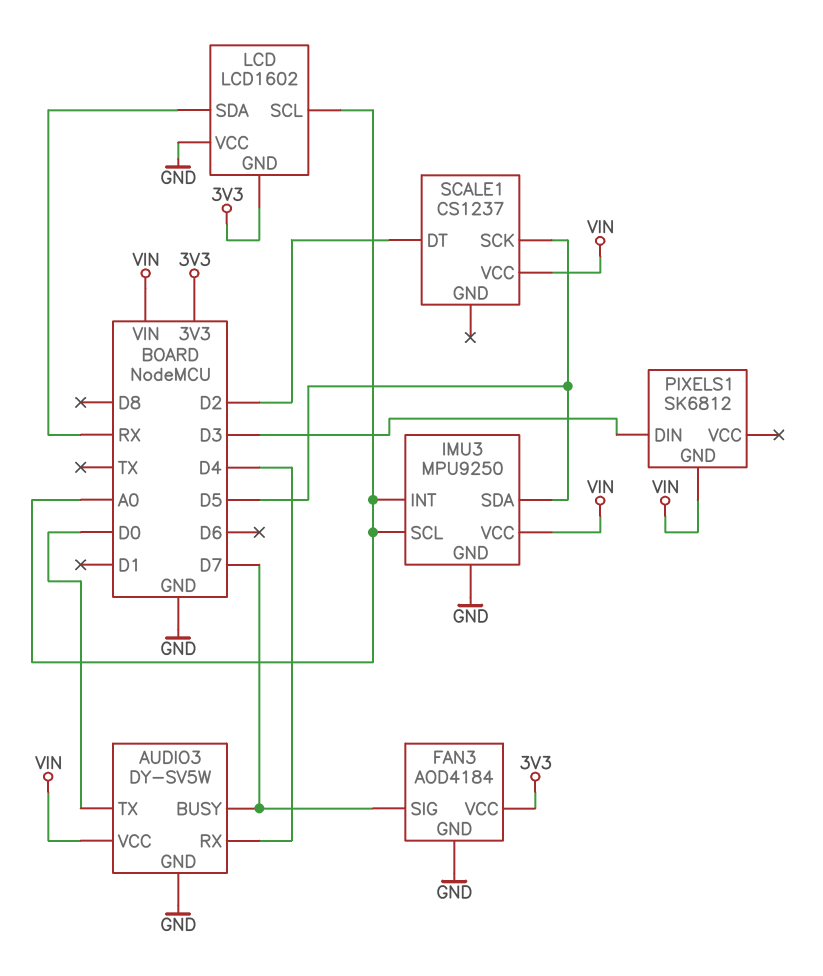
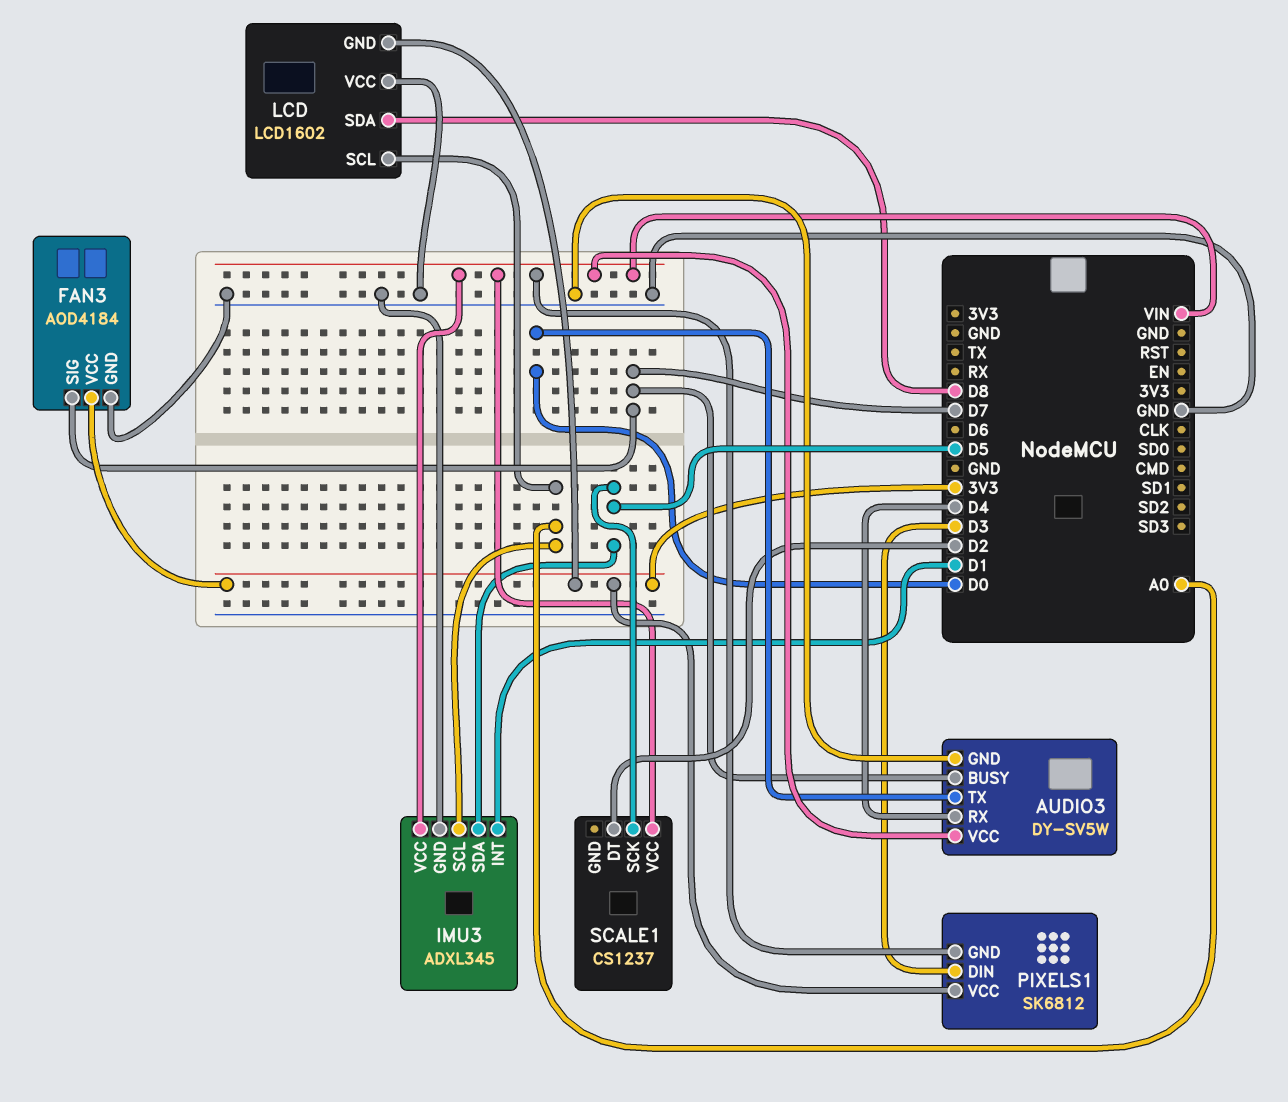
IMU3: MPU9250 -> ADXL345
IMU3 pin INT: A0 -> D1
LCD pin SDA: RX -> D8
PIXELS1 pin VCC: none -> 3V3

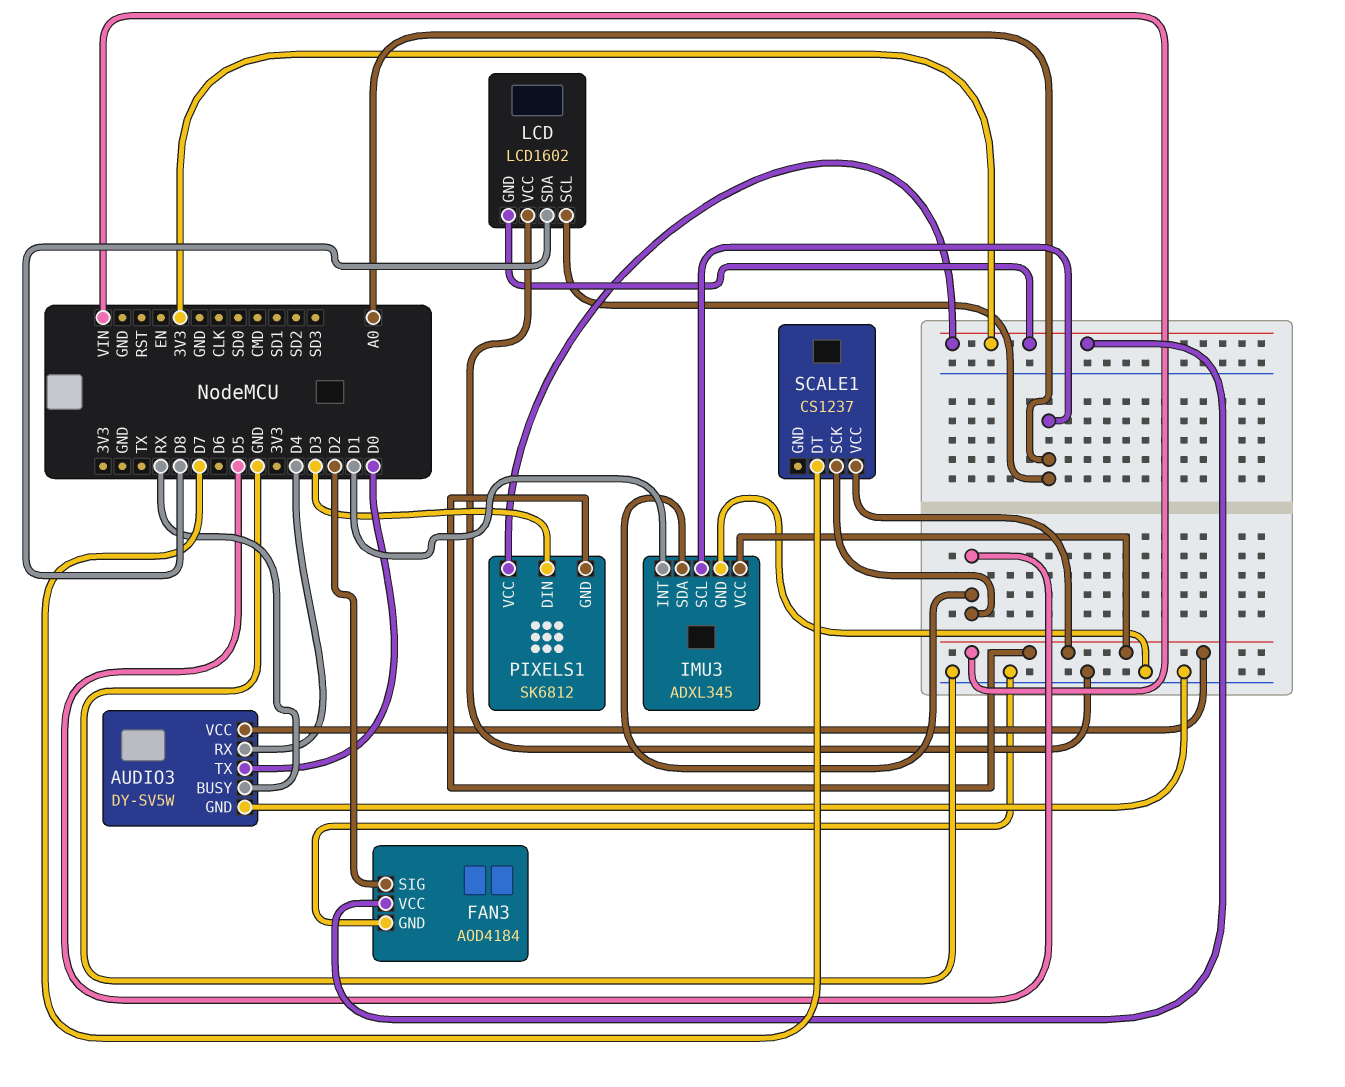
AUDIO3 pin BUSY: D7 -> RX
FAN3 pin SIG: D7 -> D2
SCALE1 pin DT: D2 -> D7

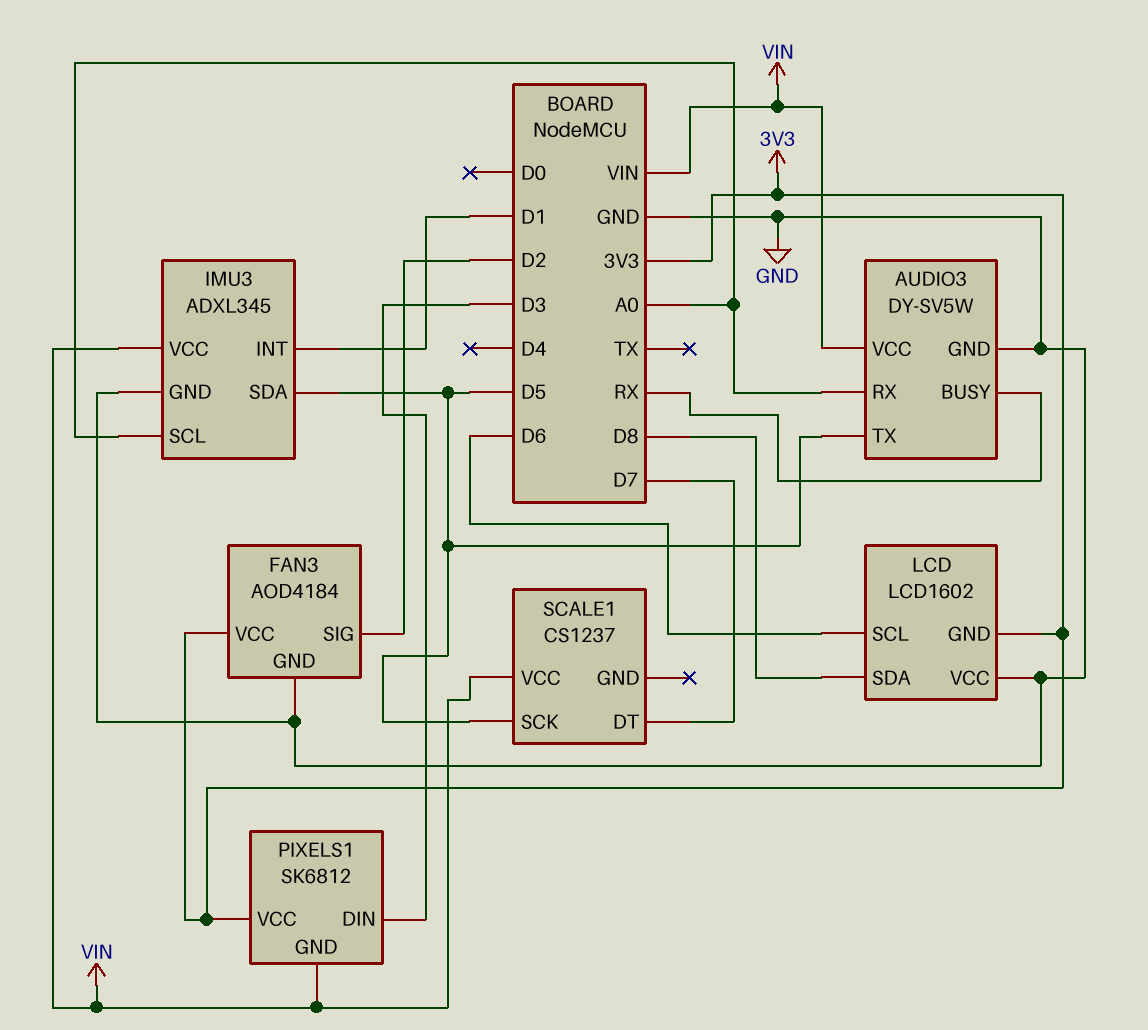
AUDIO3 pin RX: D4 -> A0
AUDIO3 pin TX: D0 -> D5
LCD pin SCL: A0 -> D6

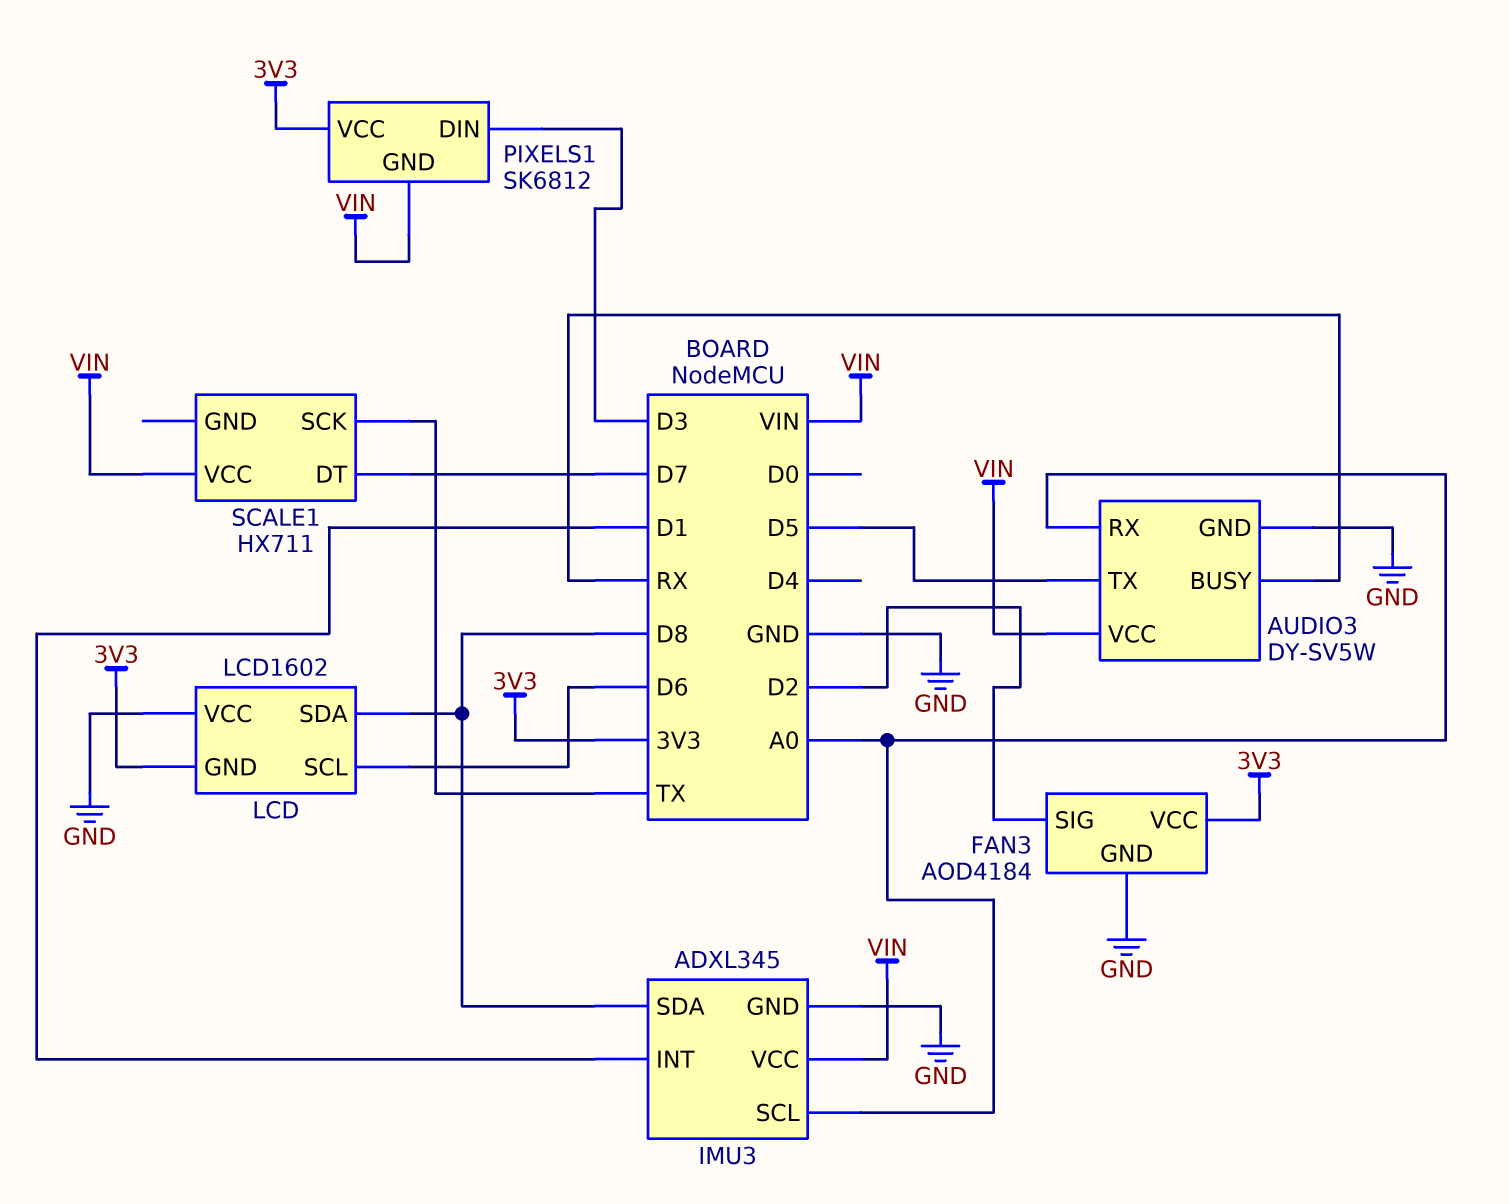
IMU3 pin SDA: D5 -> D8
SCALE1: CS1237 -> HX711
SCALE1 pin SCK: D5 -> TX

